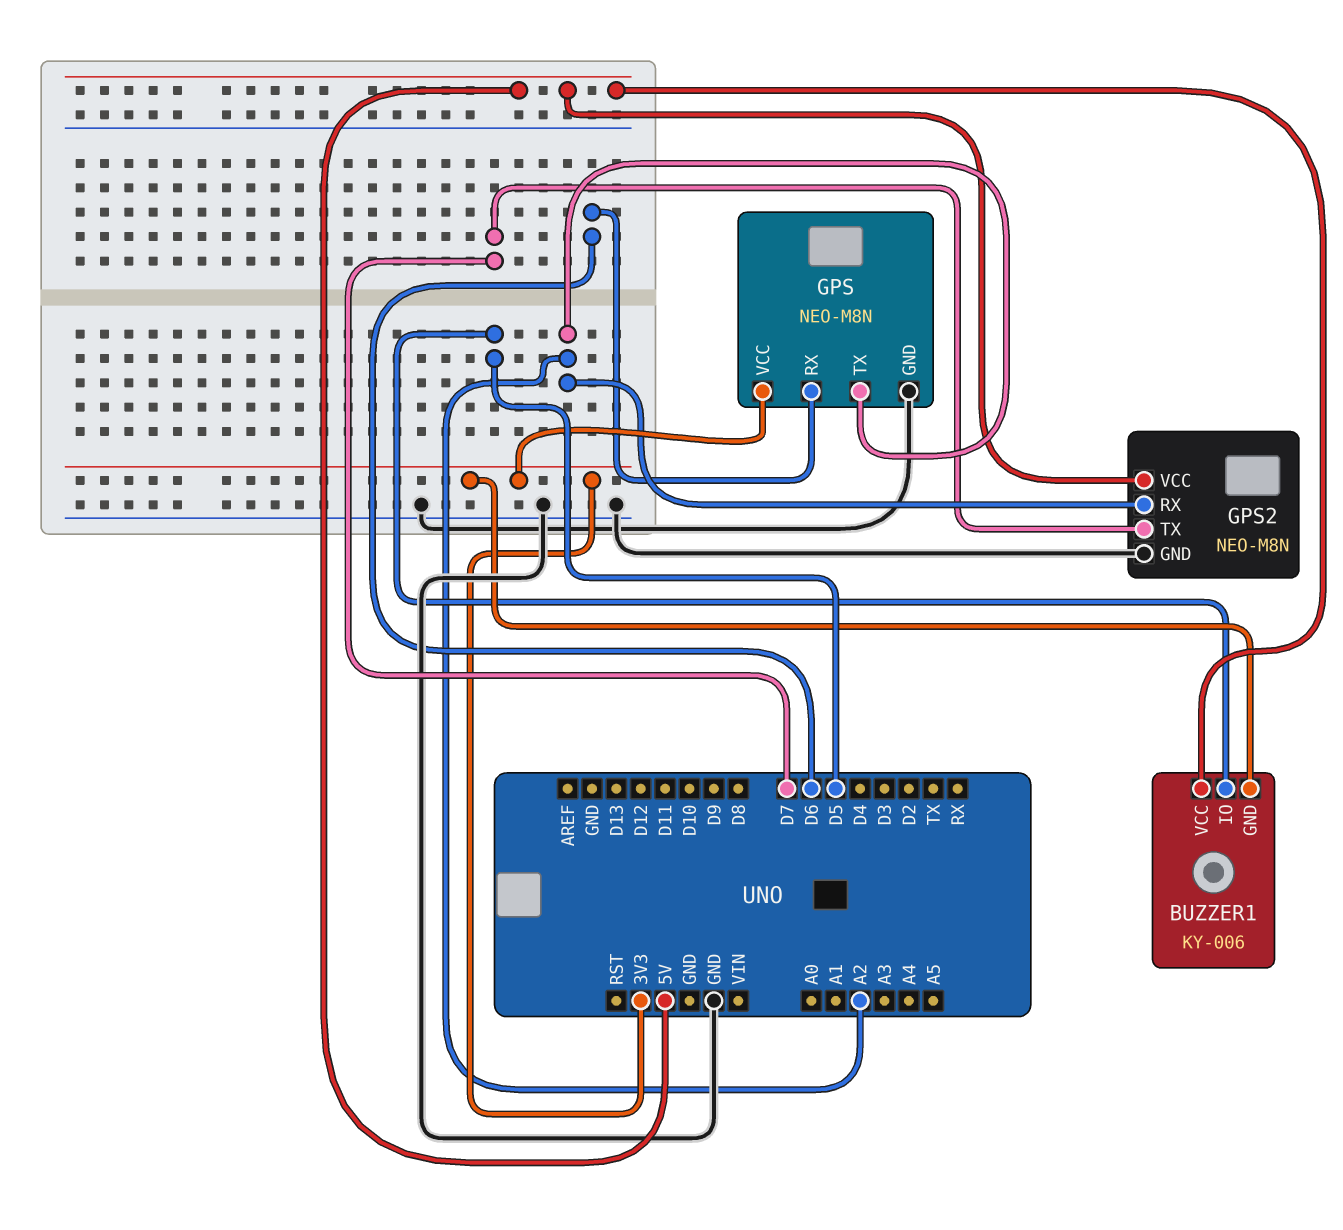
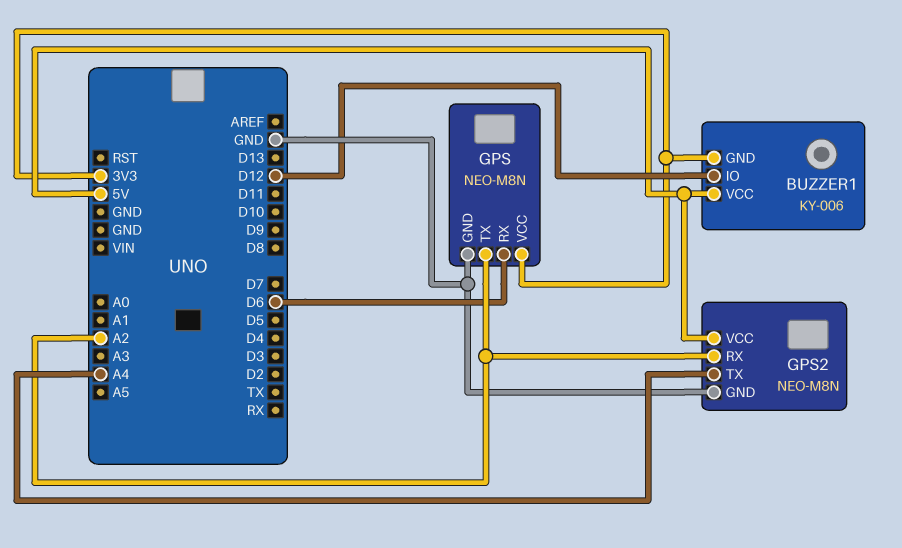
BUZZER1 pin IO: D5 -> D12
GPS2 pin TX: D7 -> A4

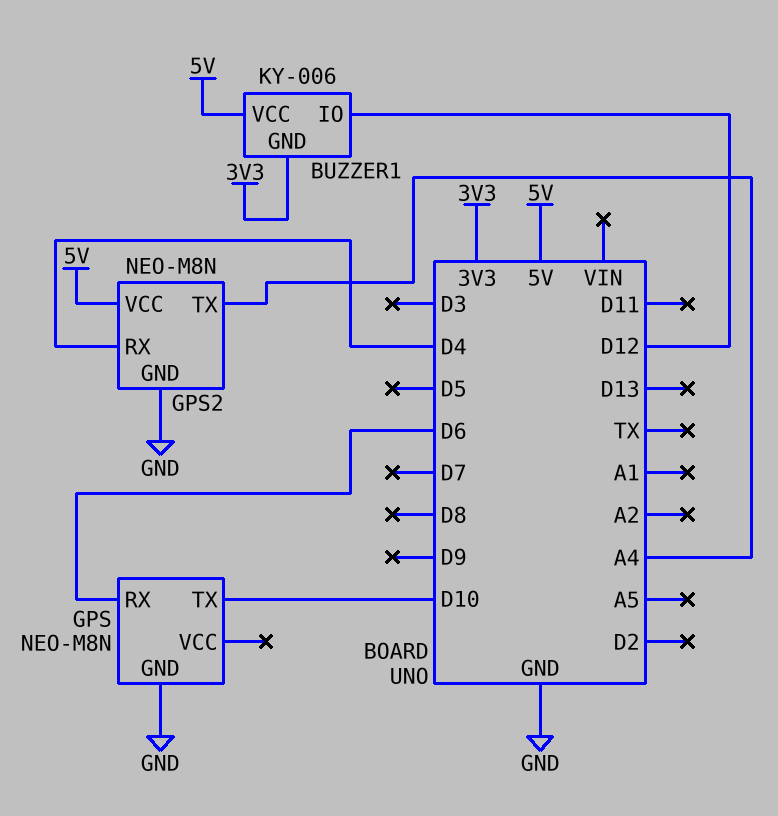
GPS pin TX: A2 -> D10
GPS pin VCC: 3V3 -> none
GPS2 pin RX: A2 -> D4

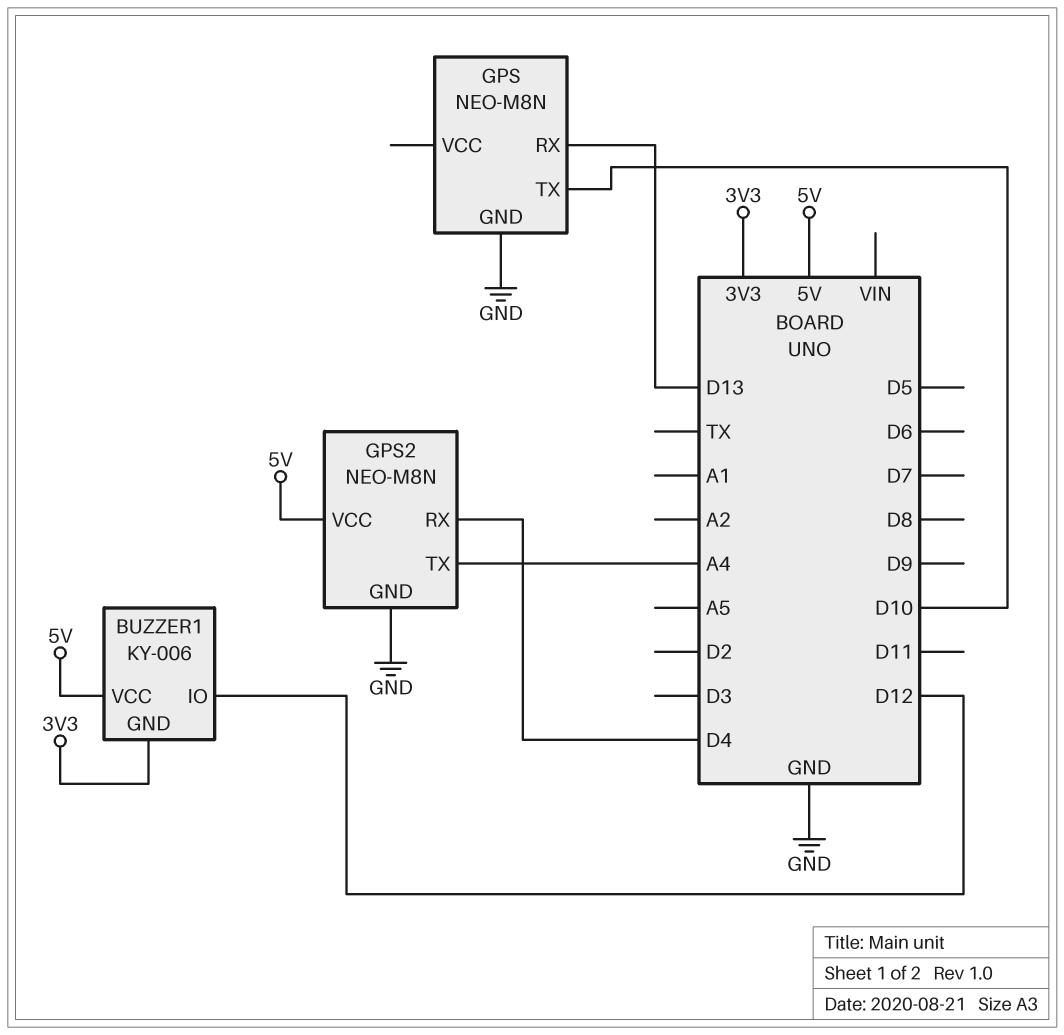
GPS pin RX: D6 -> D13

